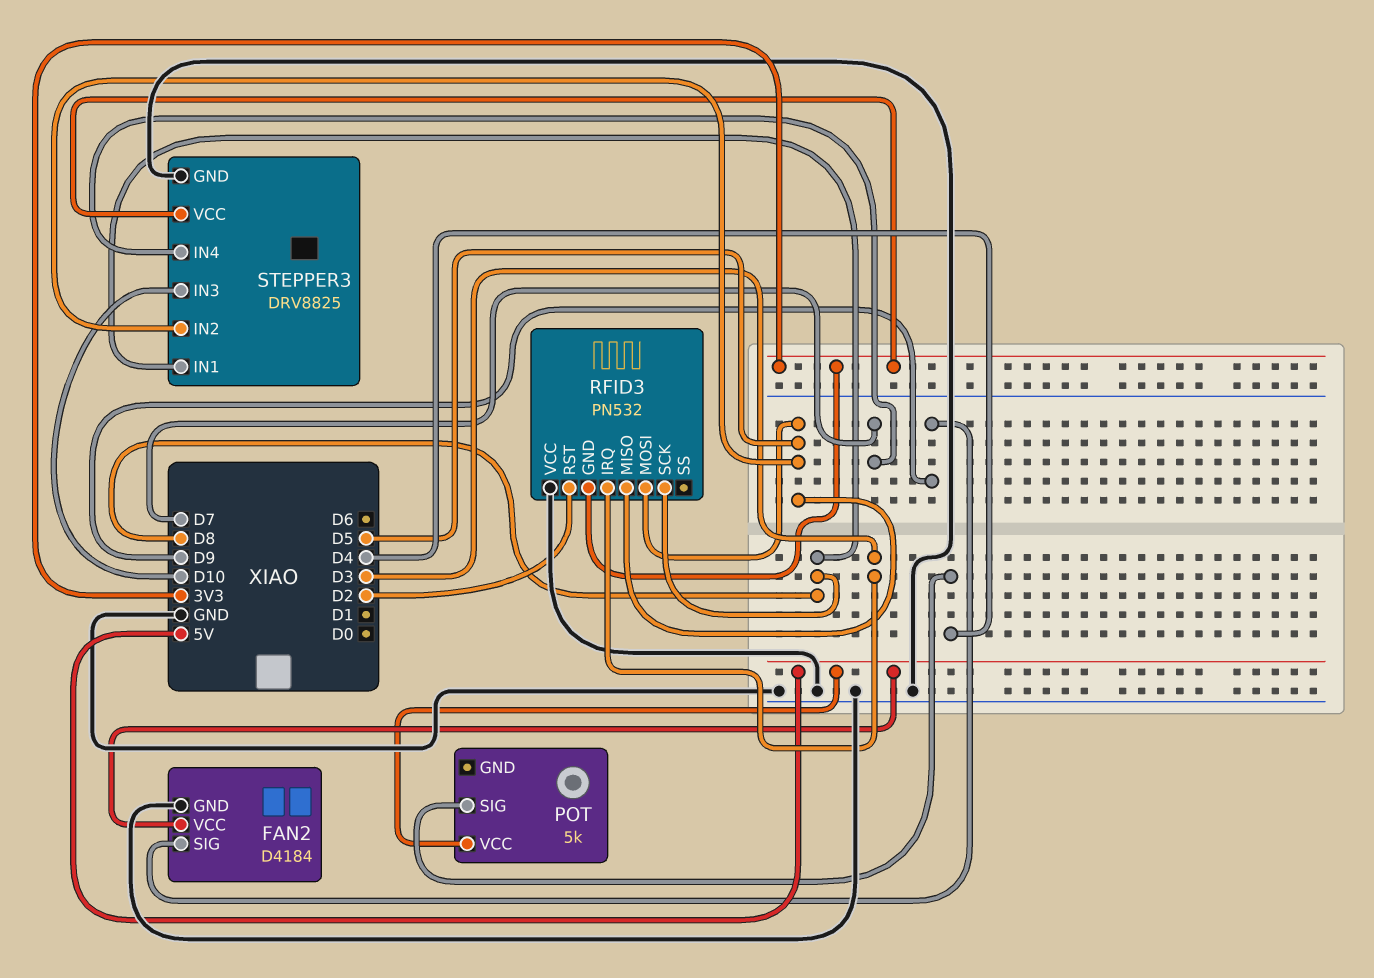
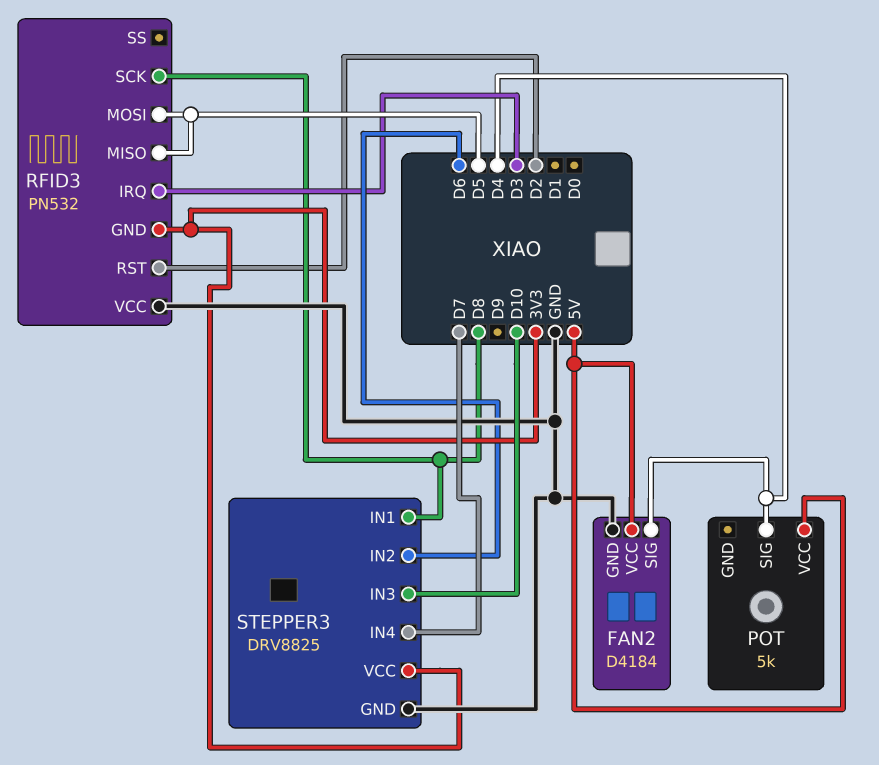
FAN2 pin SIG: D9 -> D4
STEPPER3 pin IN2: D5 -> D6

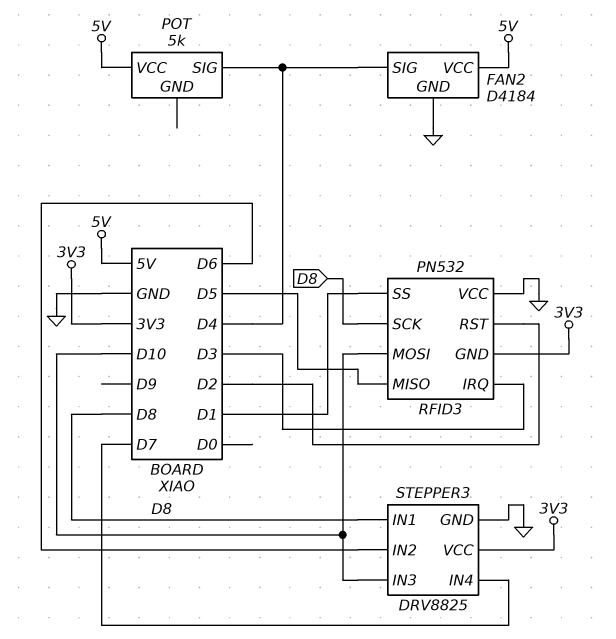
RFID3 pin MOSI: D5 -> D10
RFID3 pin SS: none -> D1

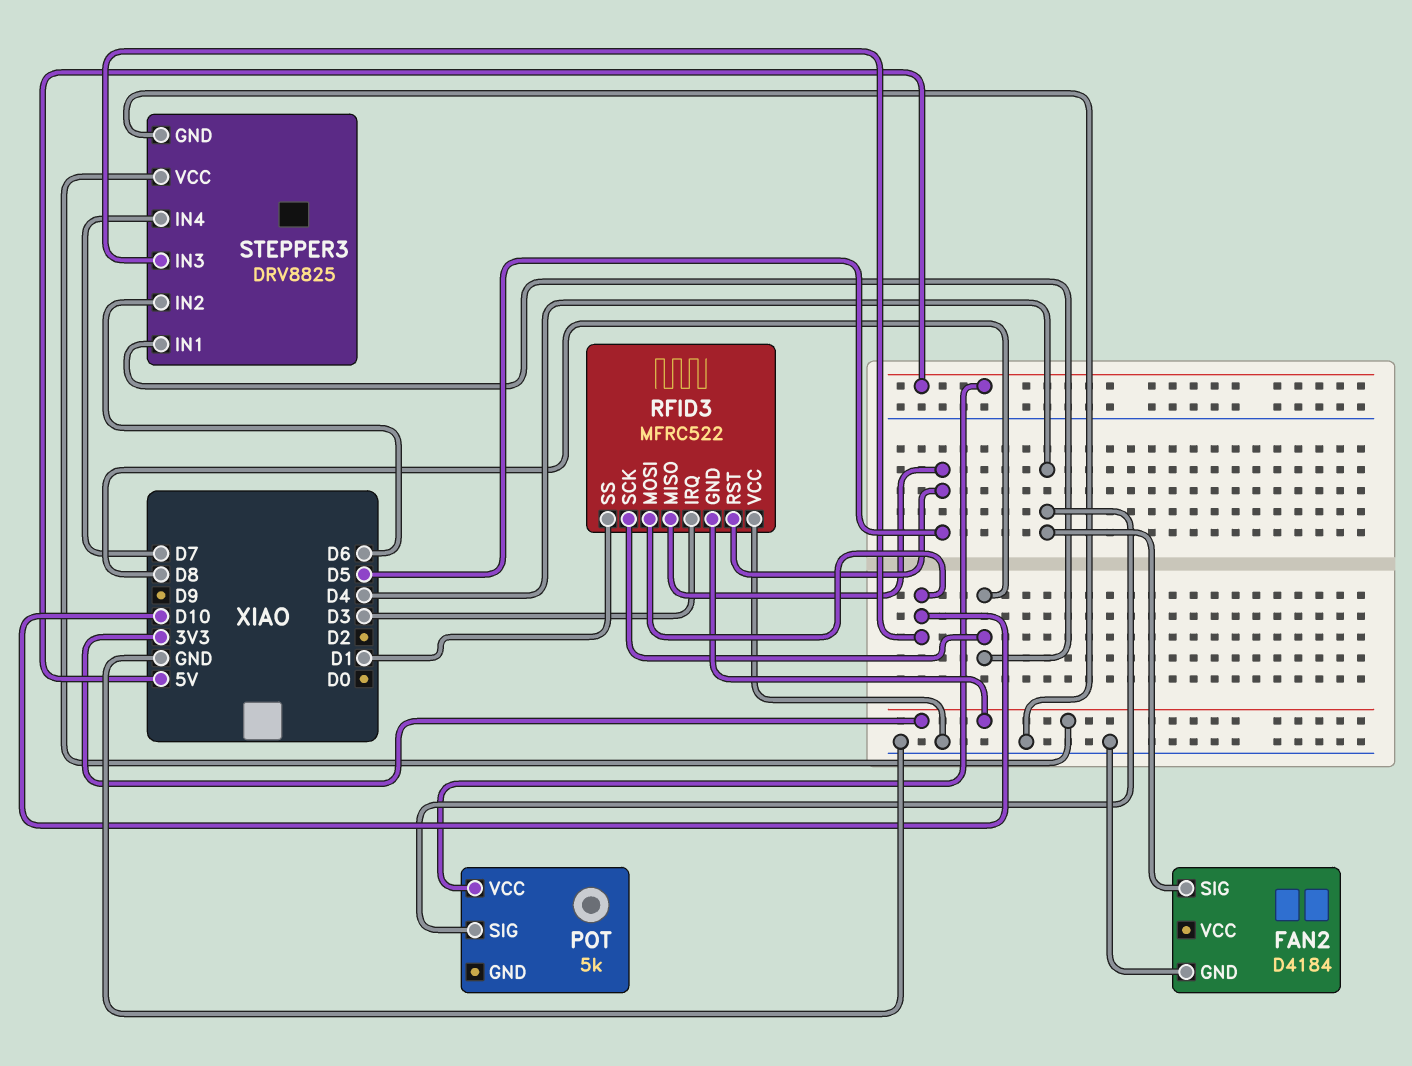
FAN2 pin VCC: 5V -> none
RFID3: PN532 -> MFRC522
RFID3 pin RST: D2 -> D5

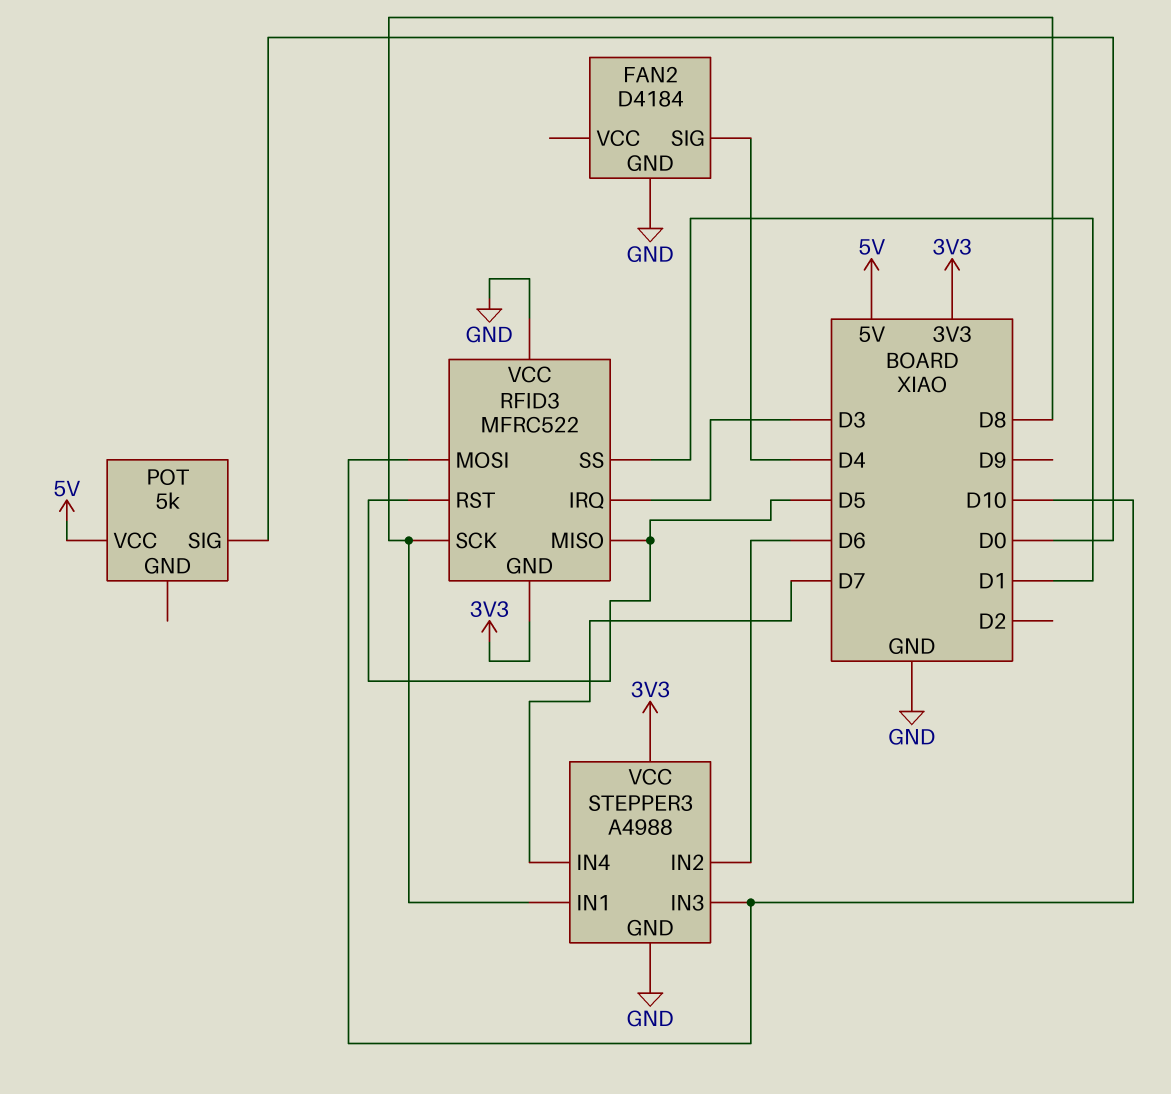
POT pin SIG: D4 -> D0
STEPPER3: DRV8825 -> A4988

